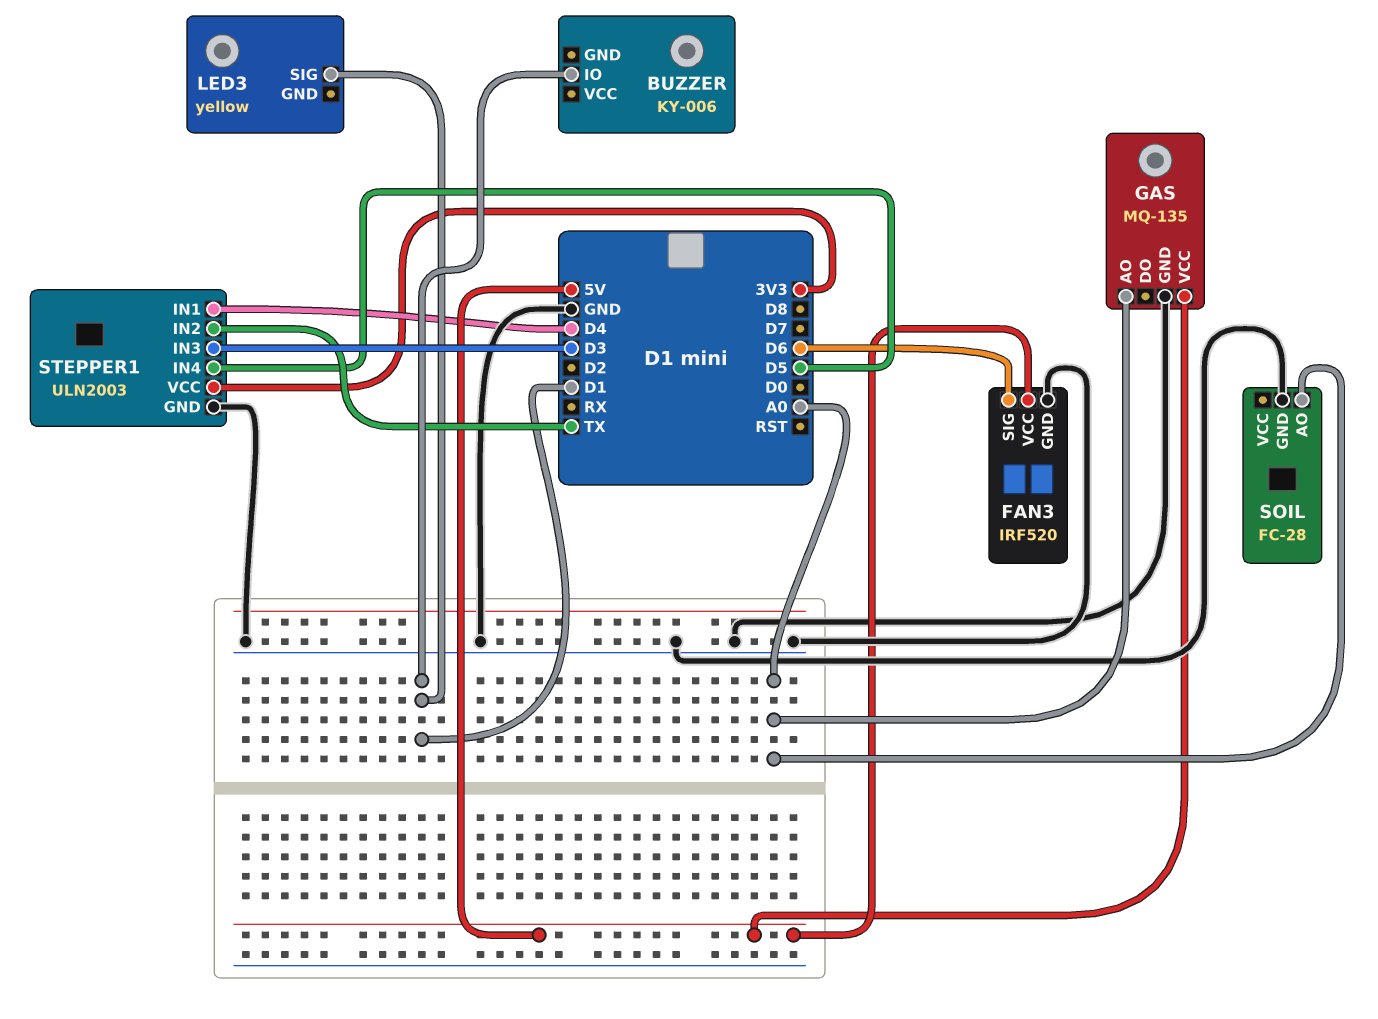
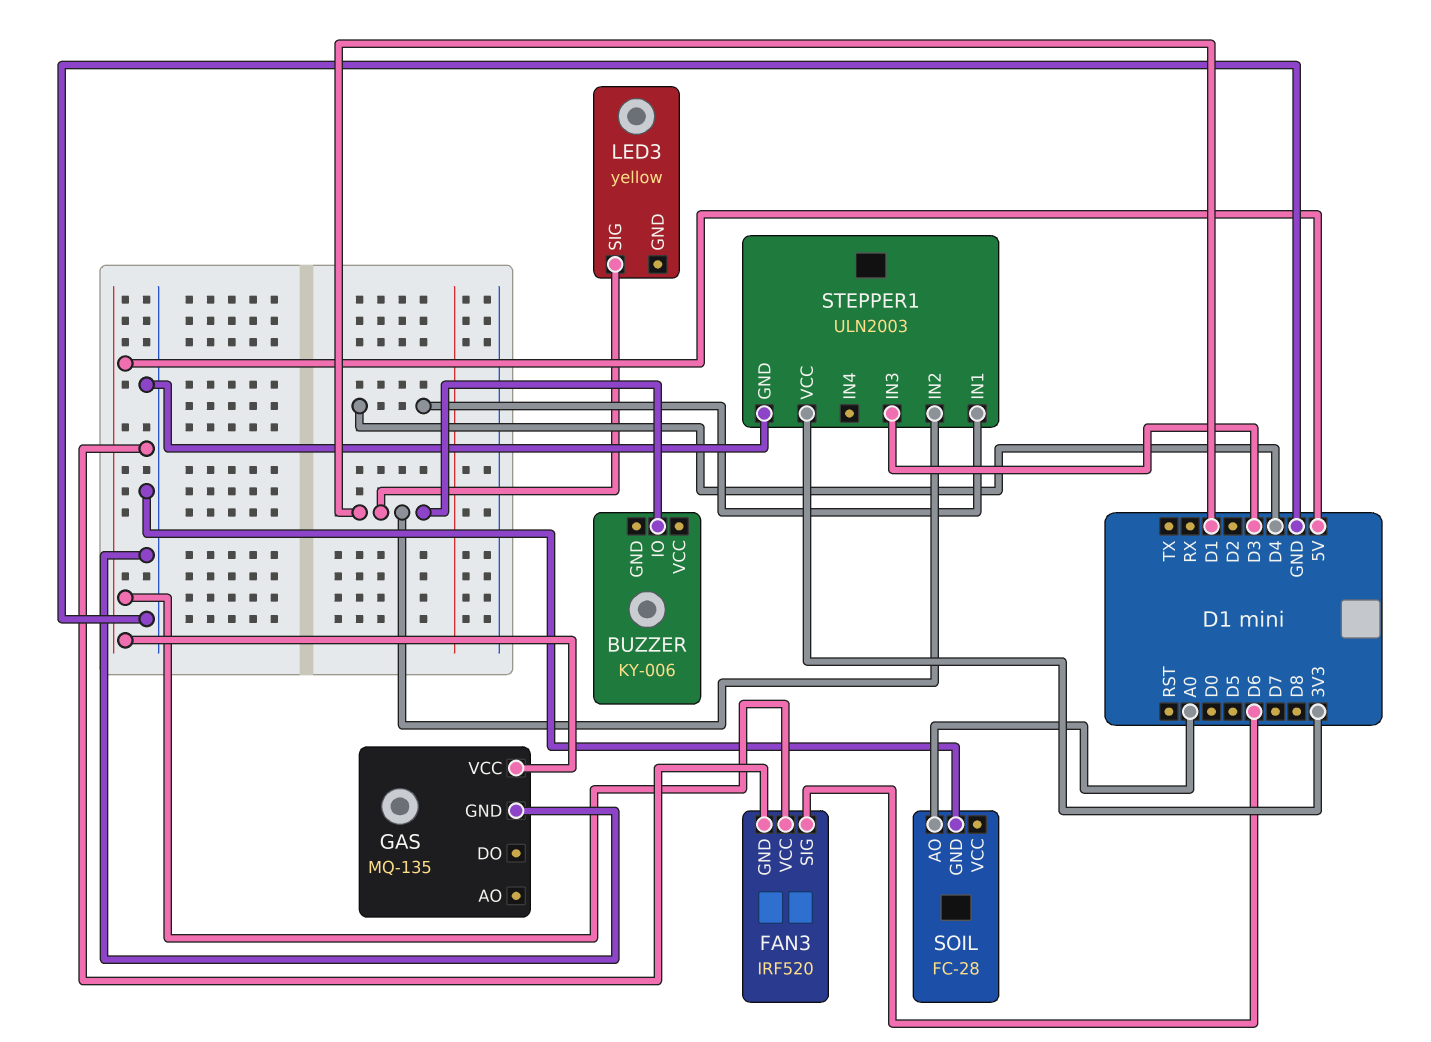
GAS pin AO: A0 -> none
STEPPER1 pin IN2: TX -> D1
STEPPER1 pin IN4: D5 -> none

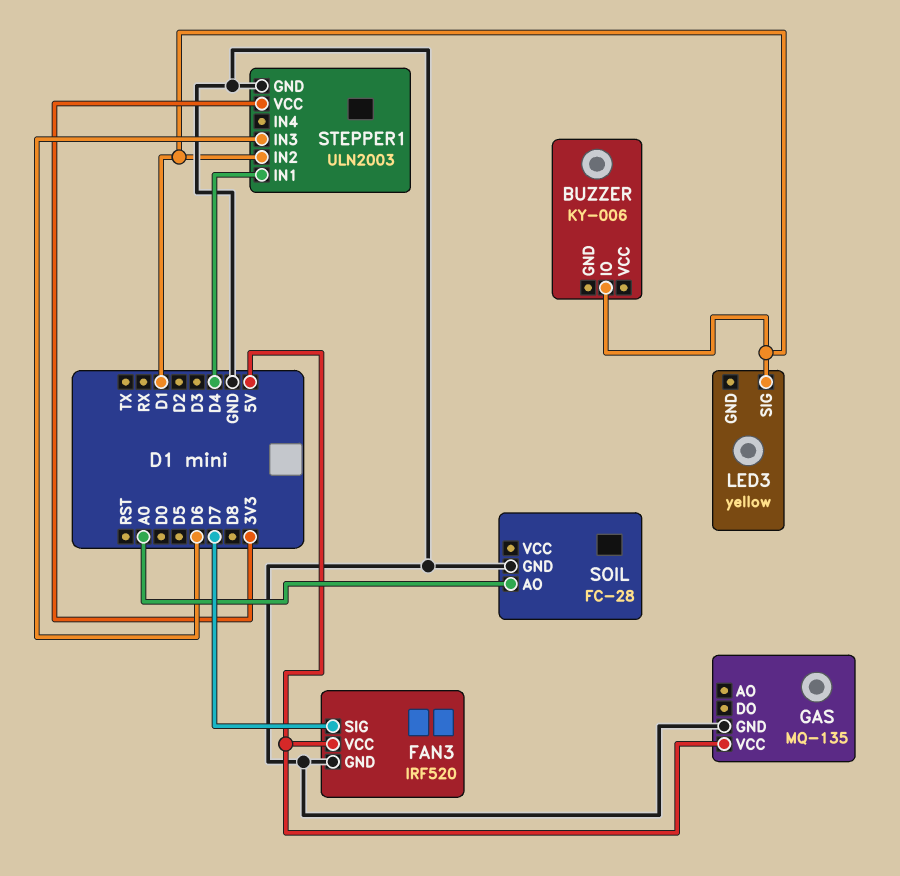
FAN3 pin SIG: D6 -> D7
STEPPER1 pin IN3: D3 -> D6

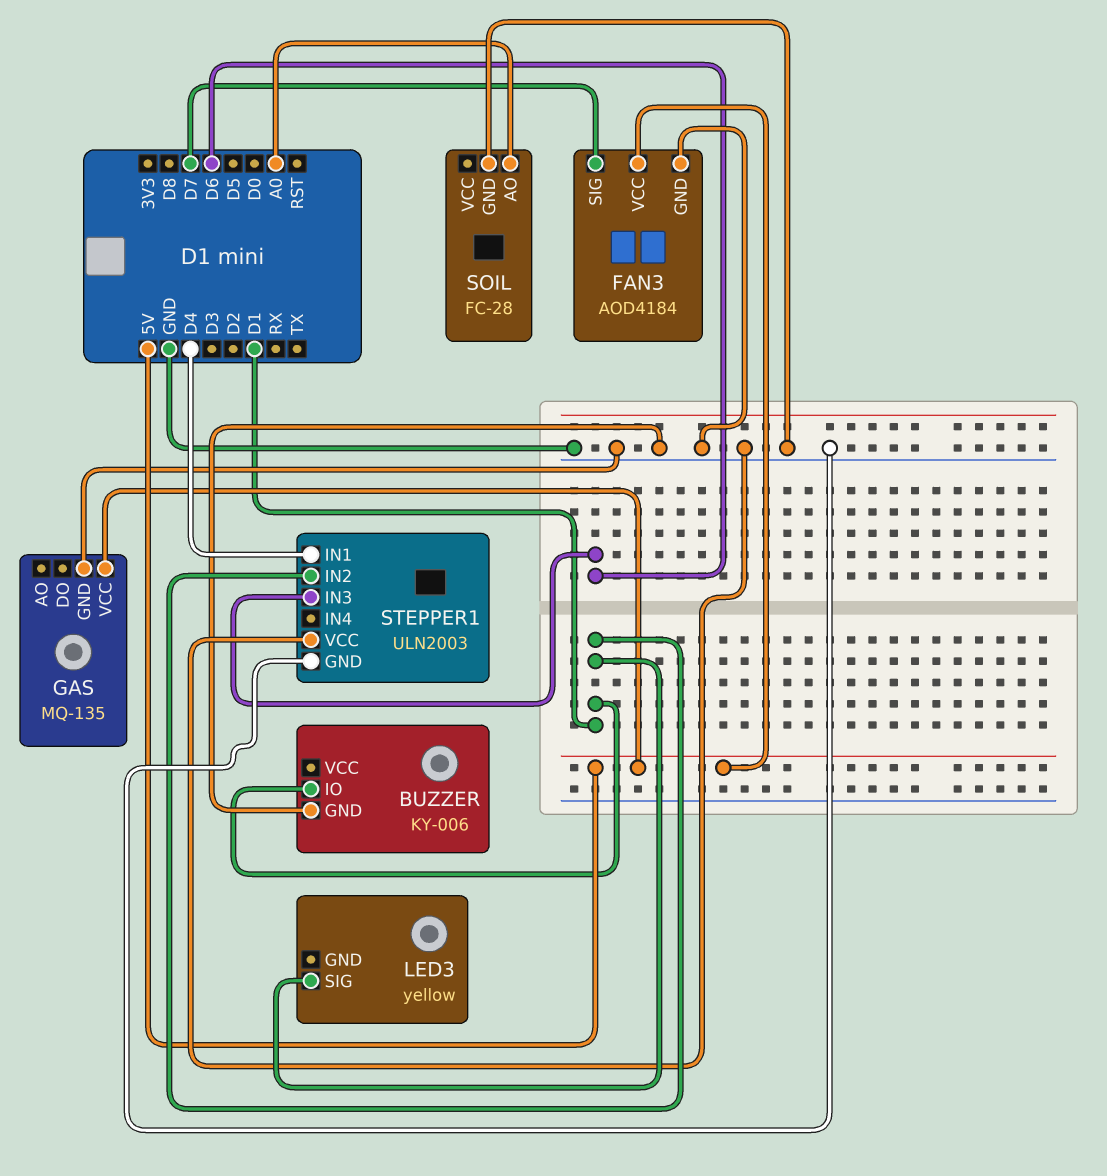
BUZZER pin GND: none -> GND
FAN3: IRF520 -> AOD4184
STEPPER1 pin VCC: 3V3 -> GND

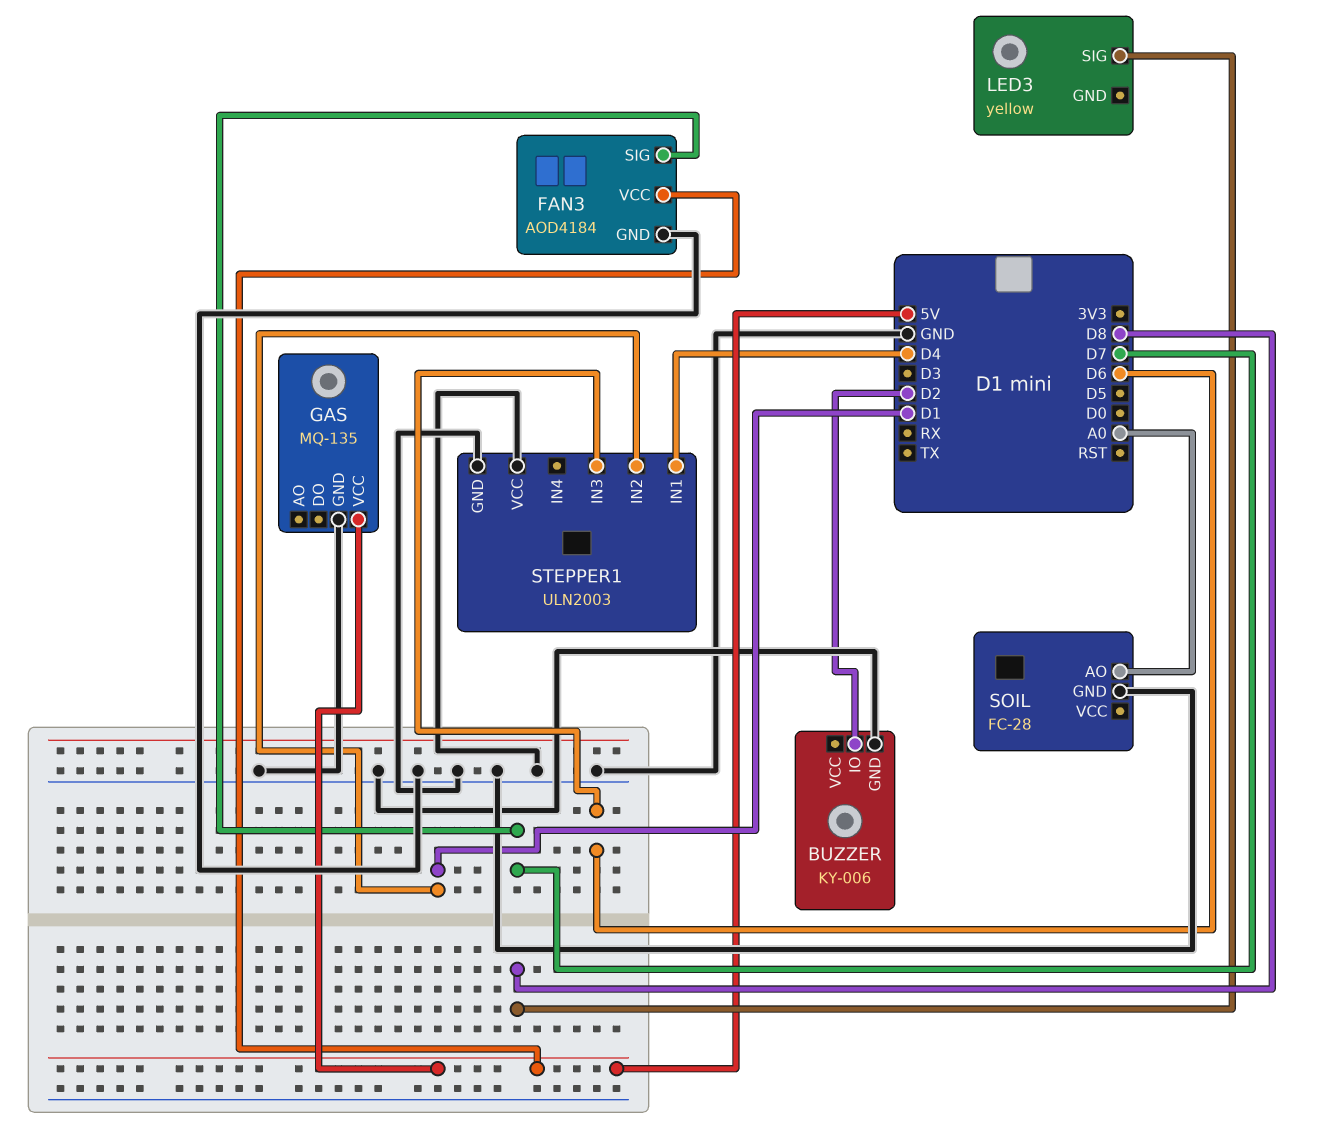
BUZZER pin IO: D1 -> D2
LED3 pin SIG: D1 -> D8

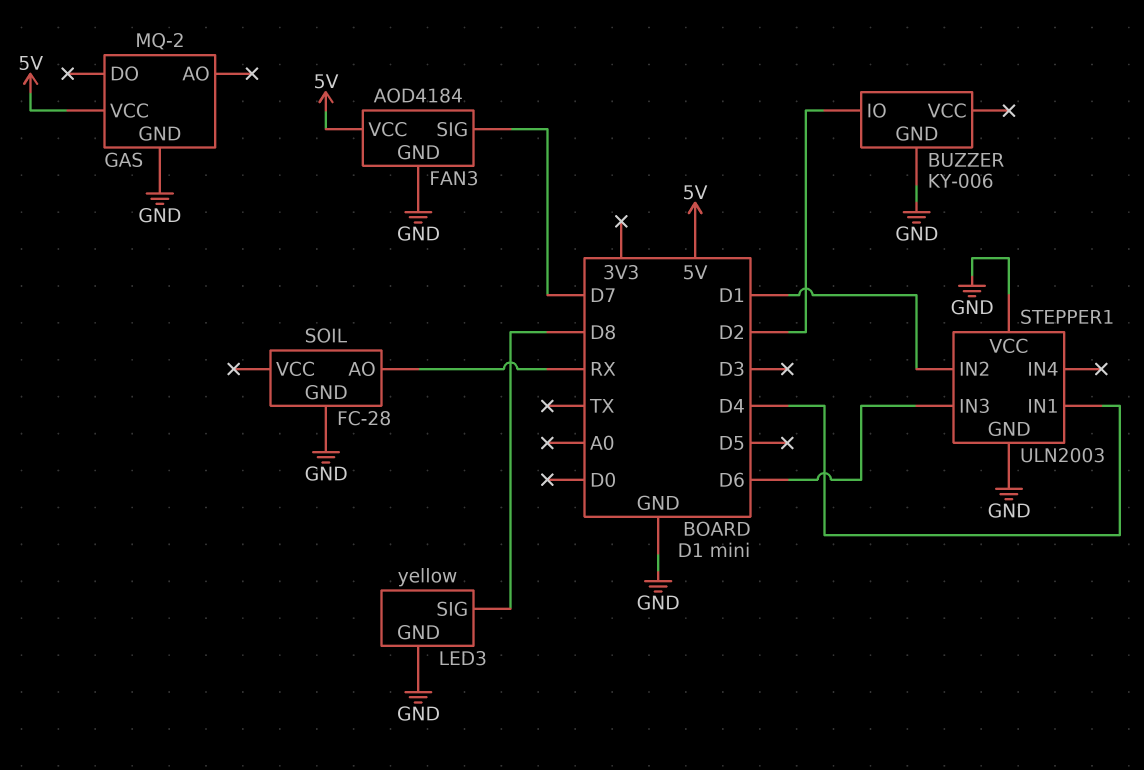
GAS: MQ-135 -> MQ-2
LED3 pin GND: none -> GND
SOIL pin AO: A0 -> RX

